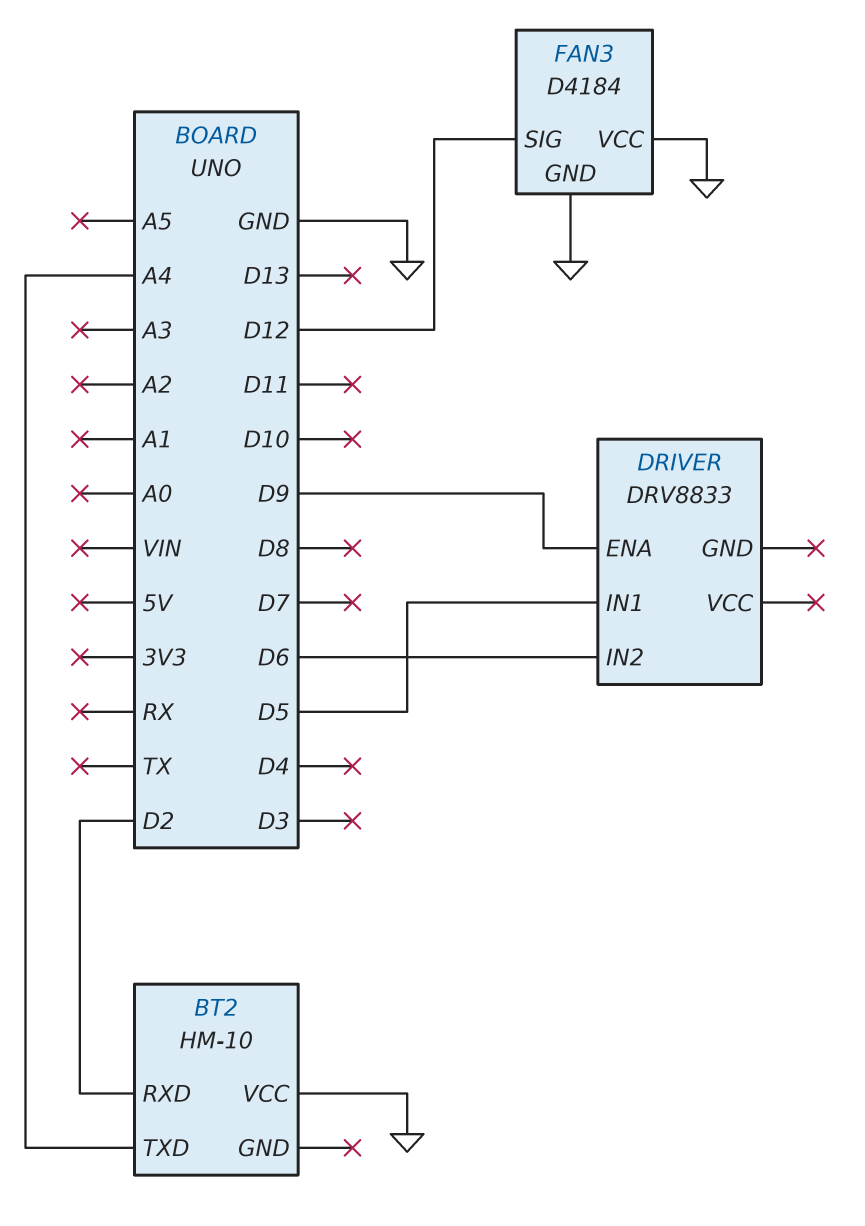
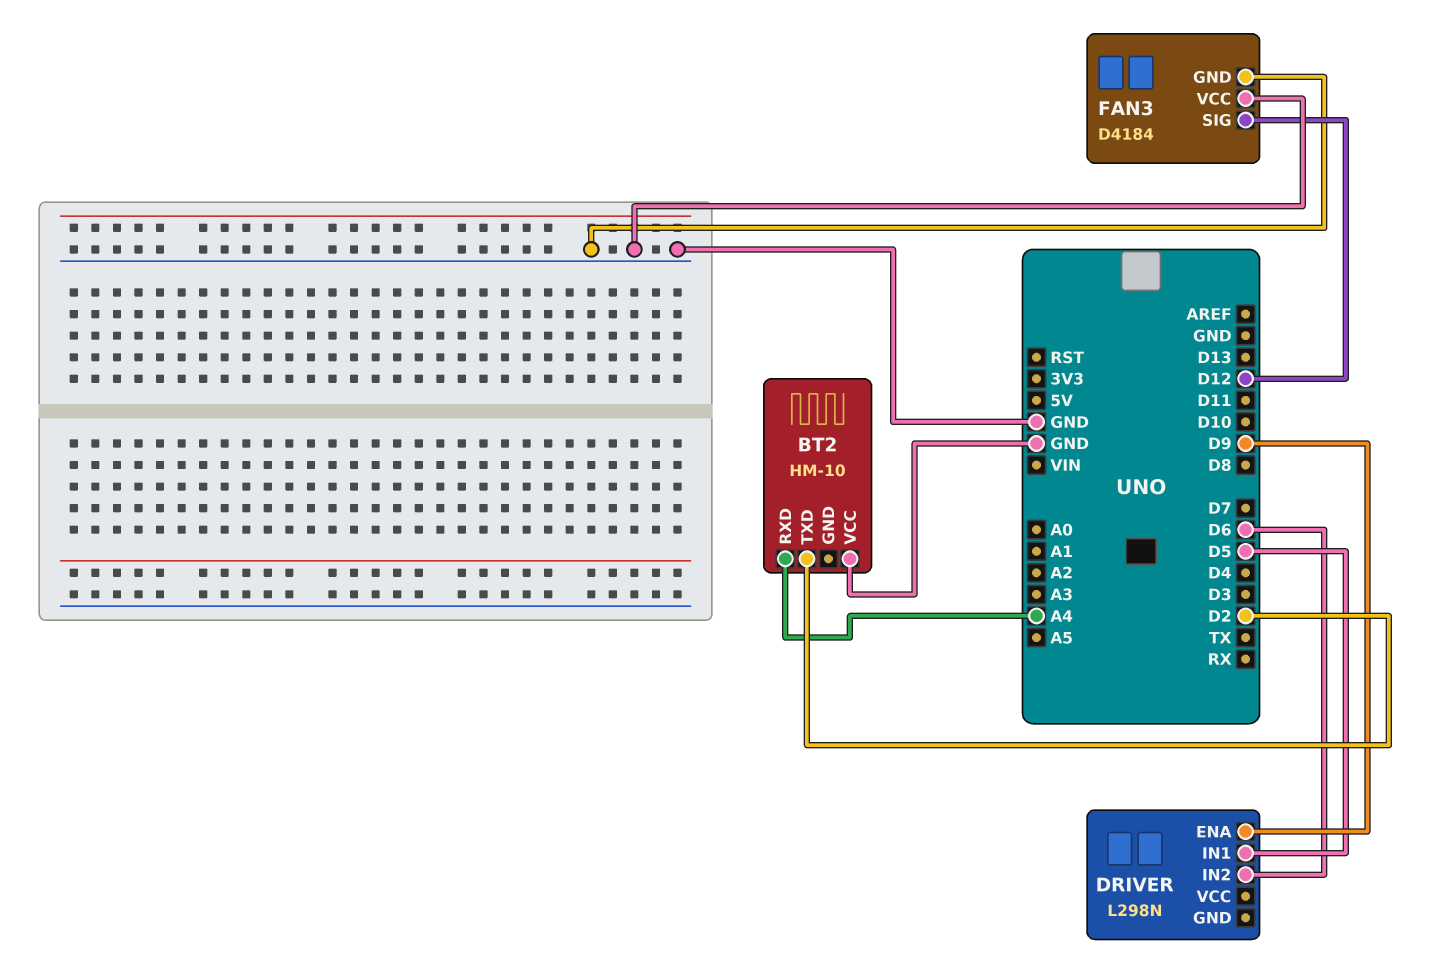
BT2 pin RXD: D2 -> A4
BT2 pin TXD: A4 -> D2
DRIVER: DRV8833 -> L298N

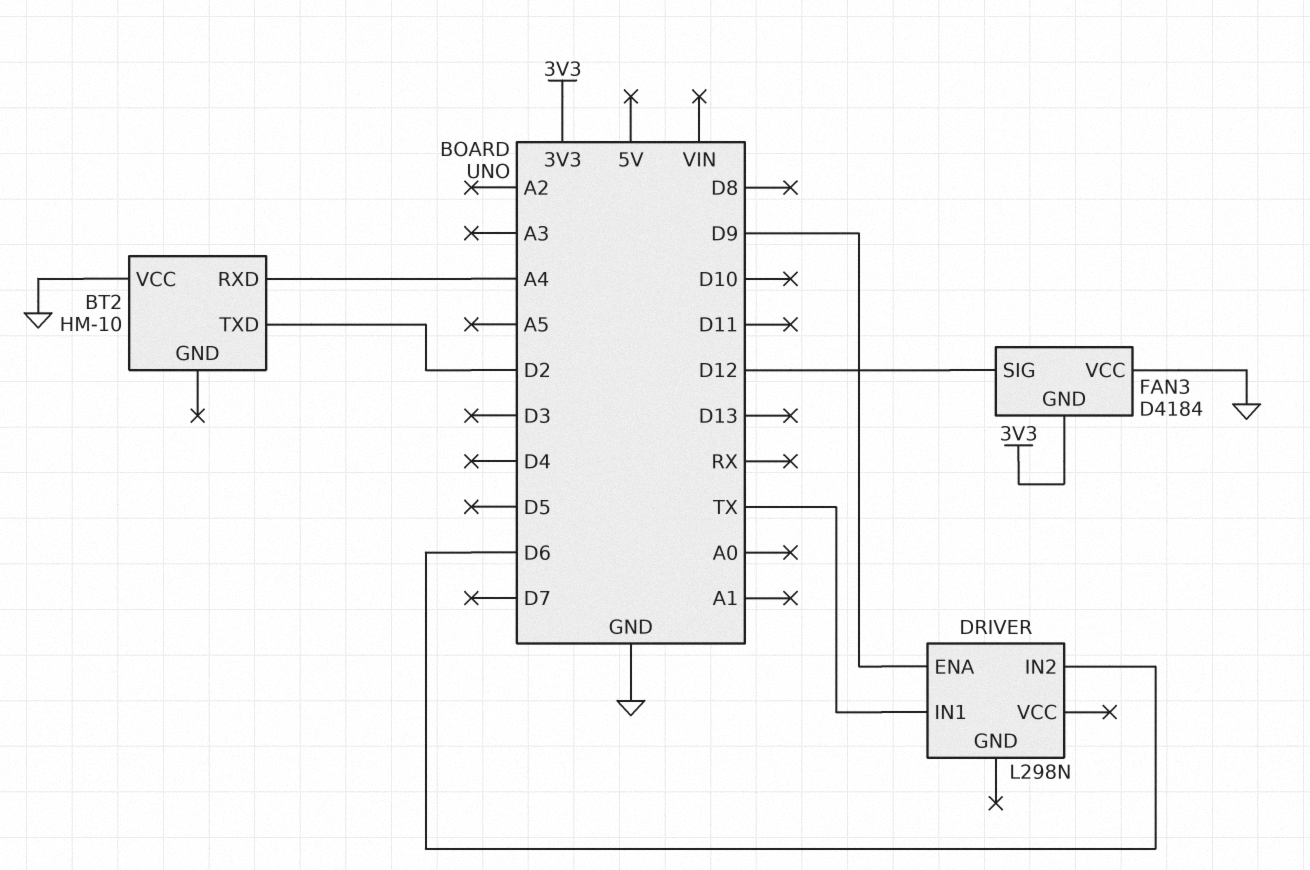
DRIVER pin IN1: D5 -> TX
FAN3 pin GND: GND -> 3V3

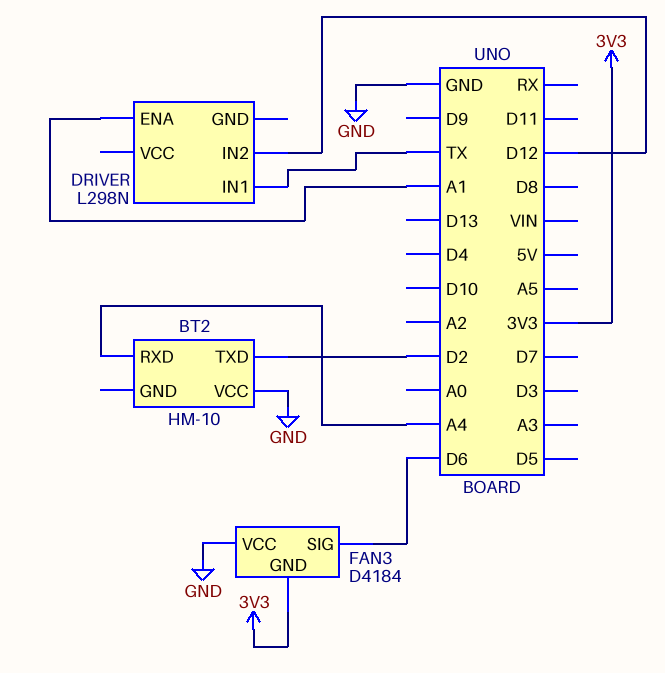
DRIVER pin ENA: D9 -> A1
DRIVER pin IN2: D6 -> D12
FAN3 pin SIG: D12 -> D6

